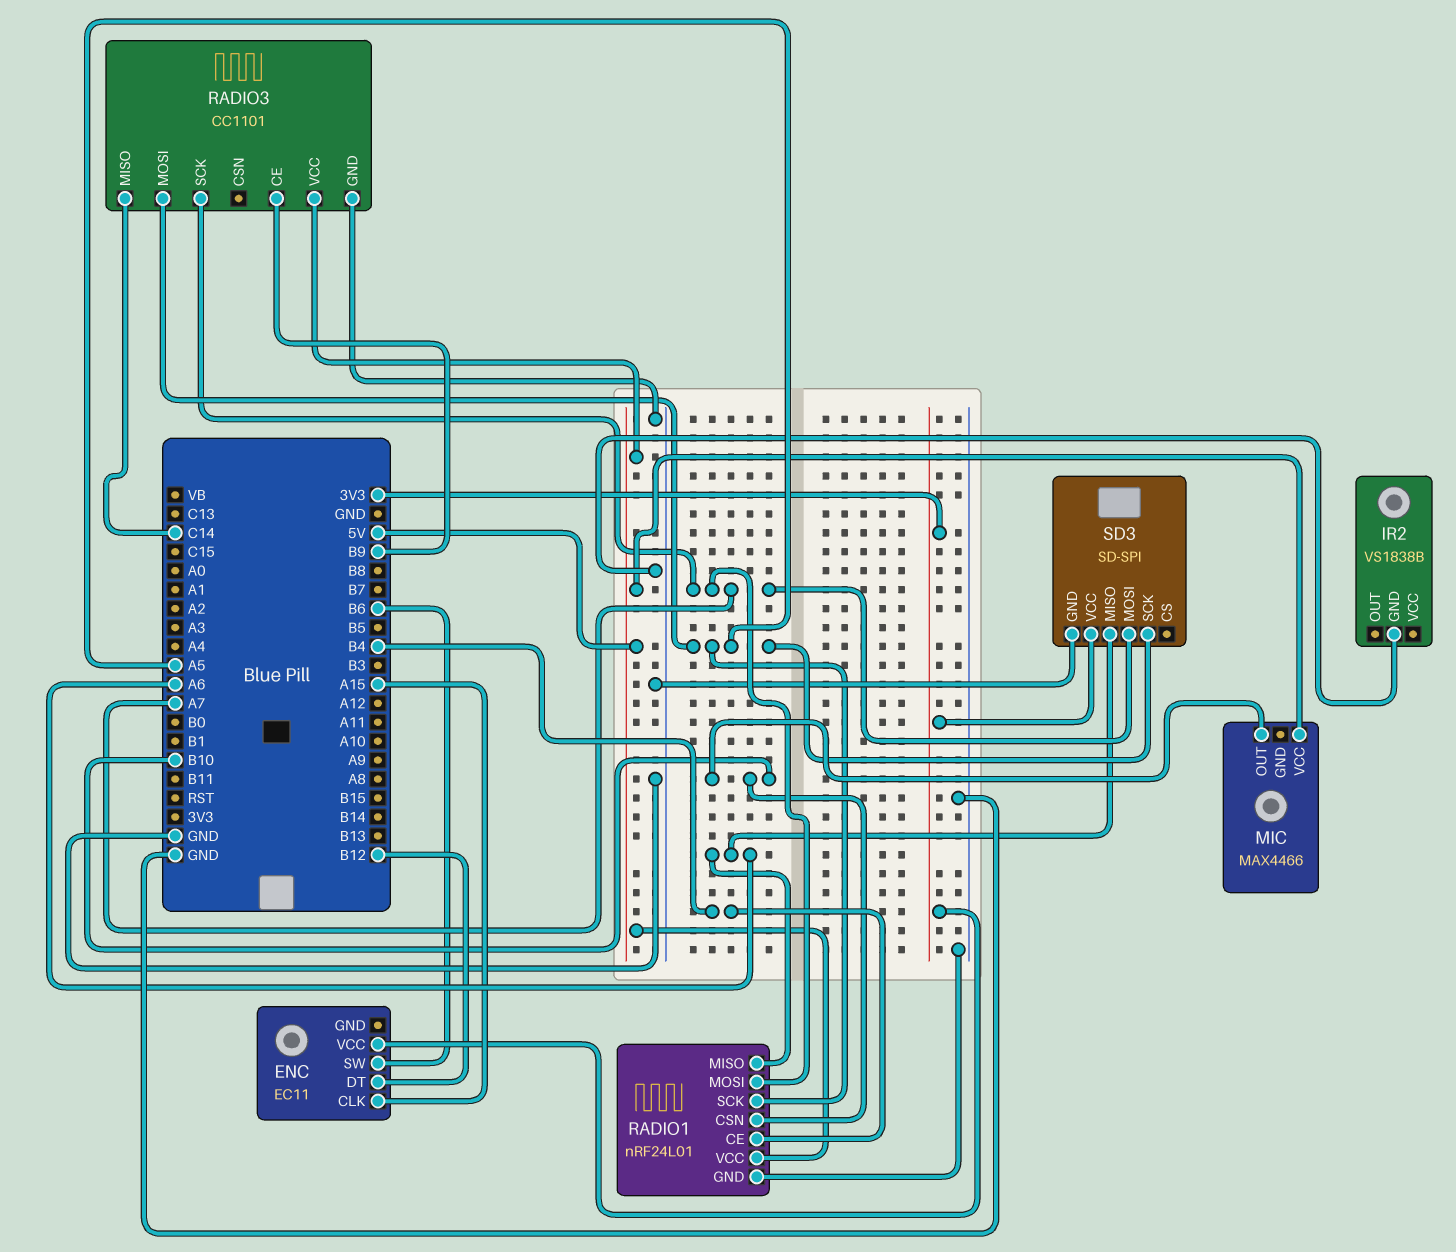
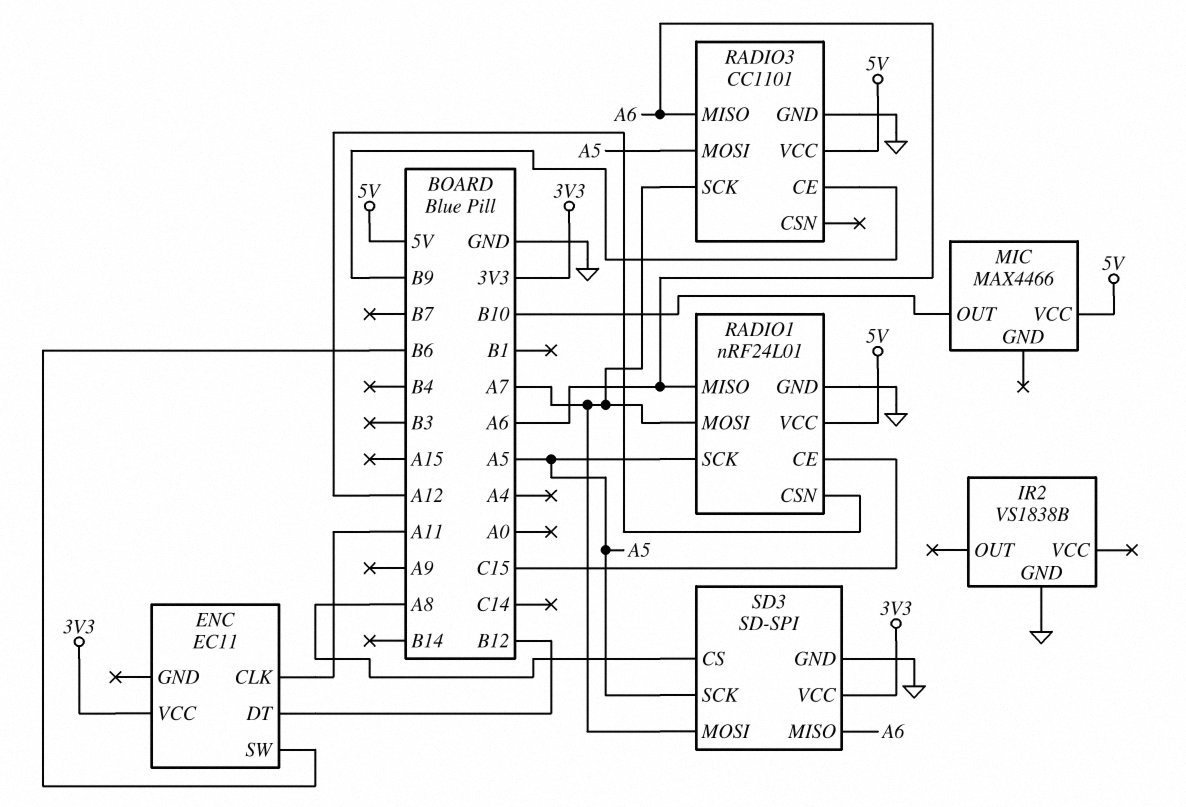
ENC pin CLK: A15 -> A11
RADIO1 pin CE: B4 -> C15
RADIO1 pin CSN: B10 -> A12
RADIO3 pin MISO: C14 -> A6
SD3 pin CS: none -> A8

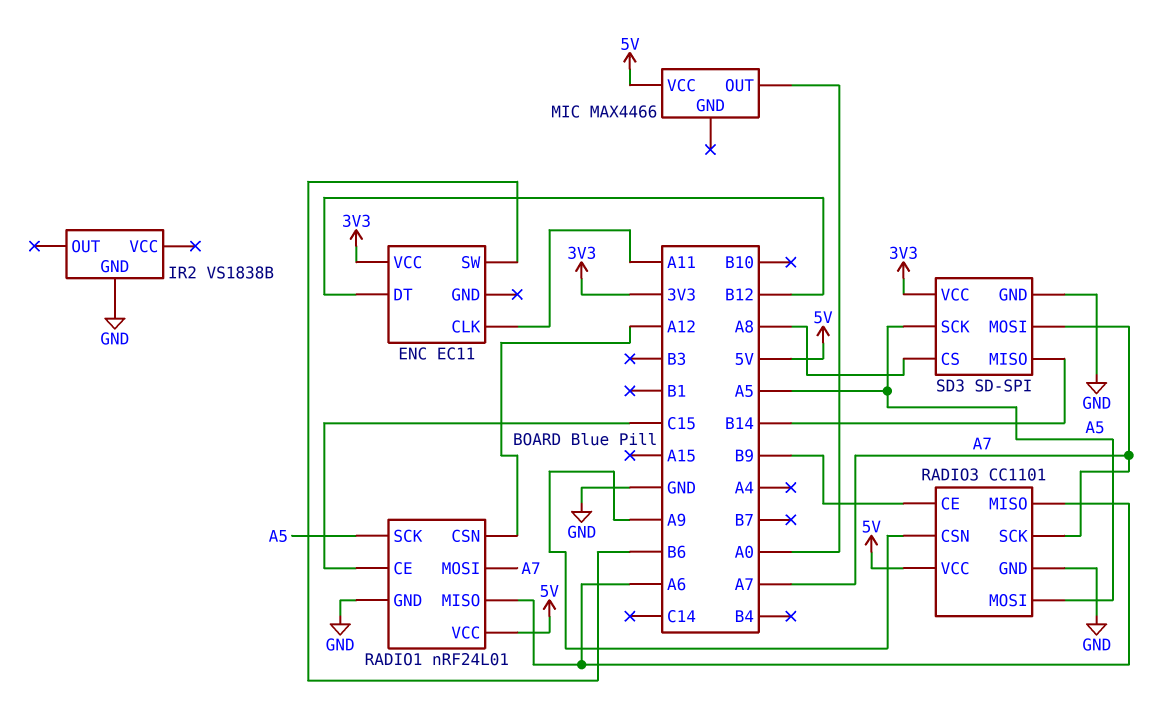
MIC pin OUT: B10 -> A0
RADIO3 pin CSN: none -> A9
SD3 pin MISO: A6 -> B14

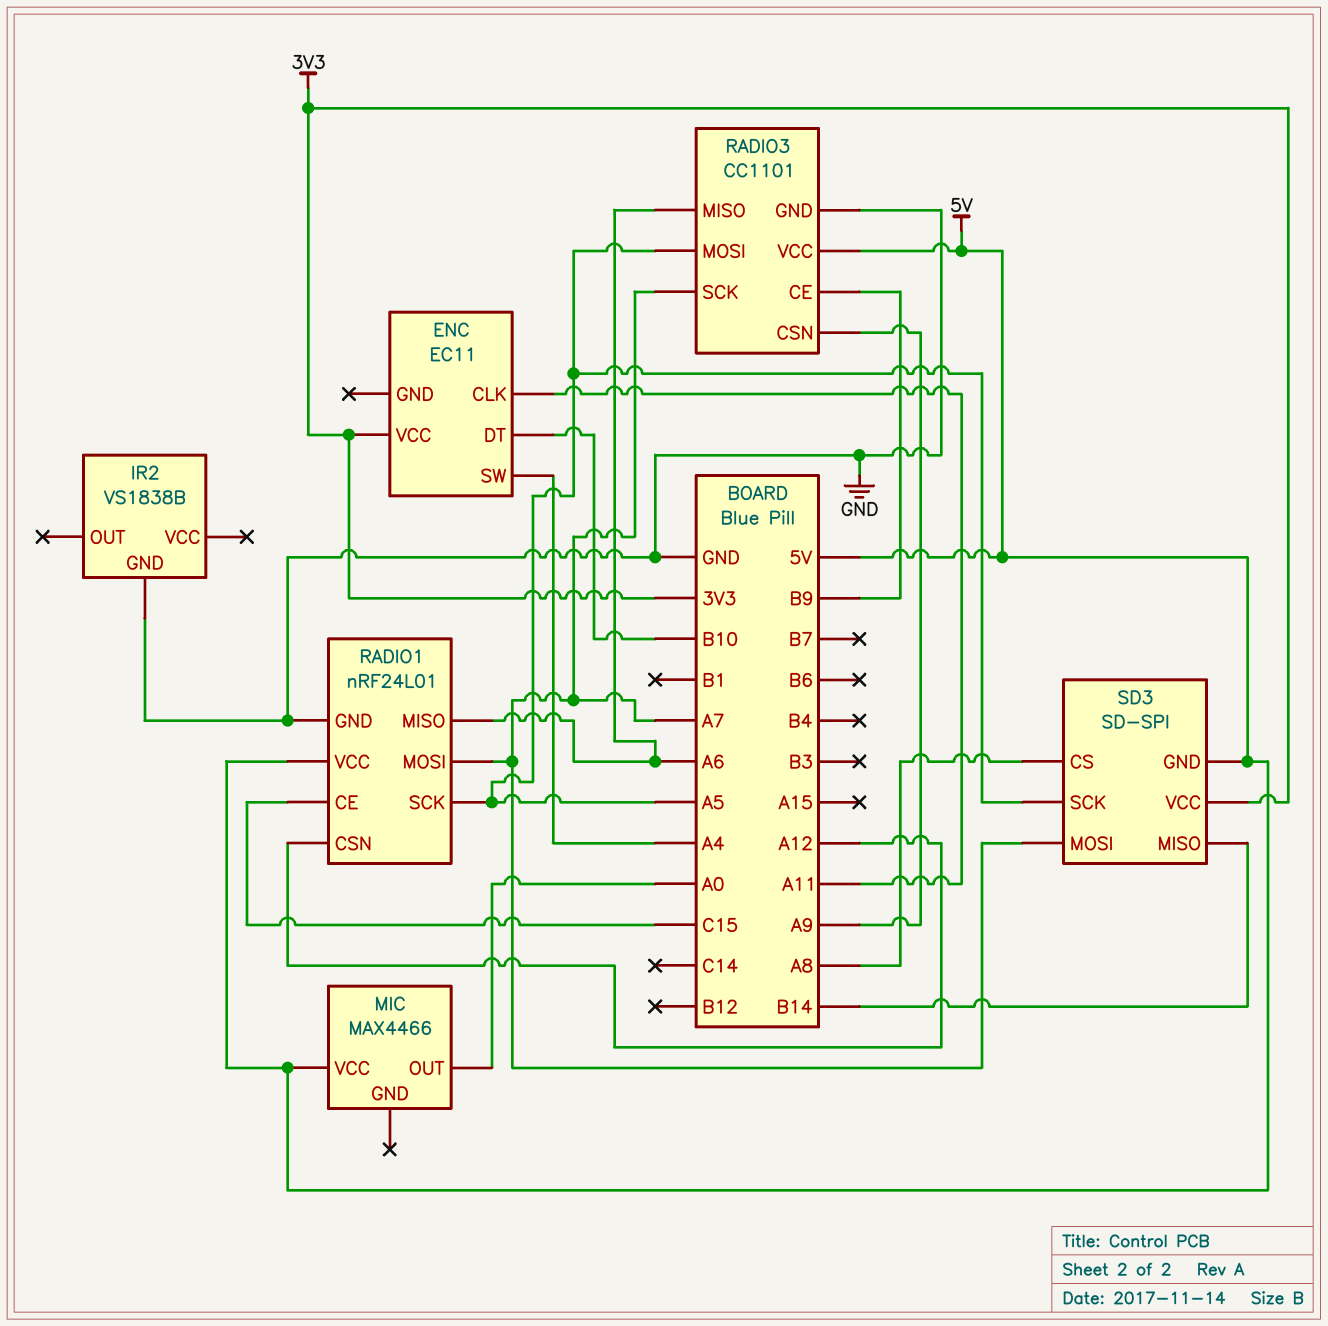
ENC pin DT: B12 -> B10
ENC pin SW: B6 -> A4
SD3 pin GND: GND -> 5V

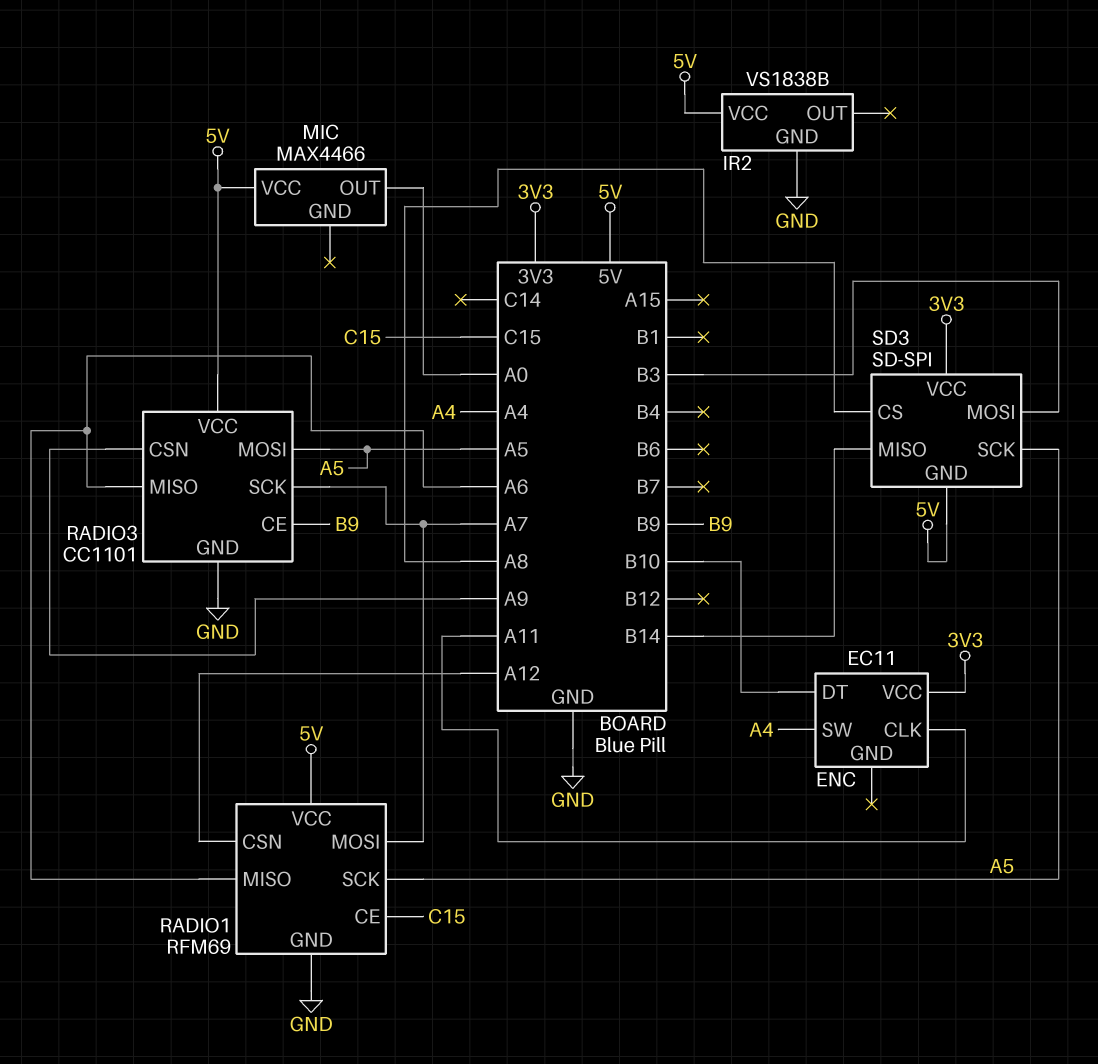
IR2 pin VCC: none -> 5V
RADIO1: nRF24L01 -> RFM69
SD3 pin MOSI: A7 -> B3

